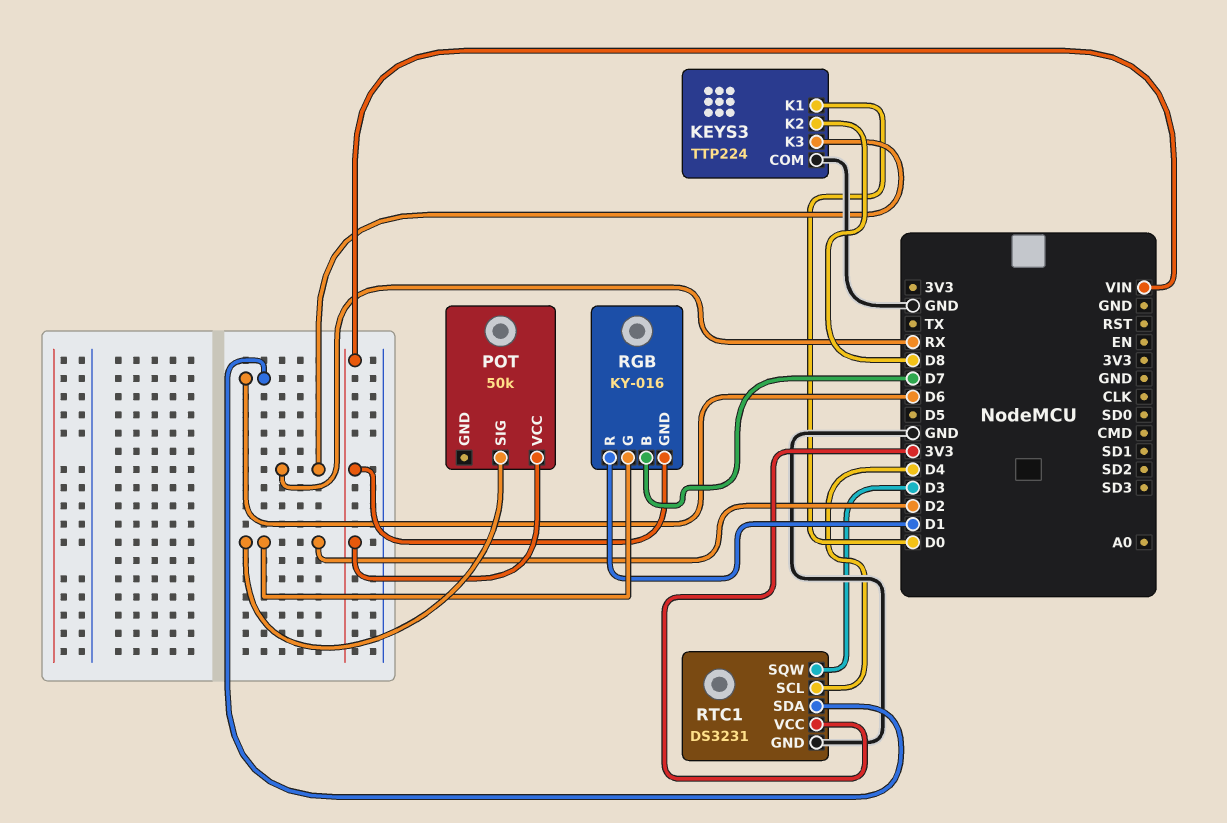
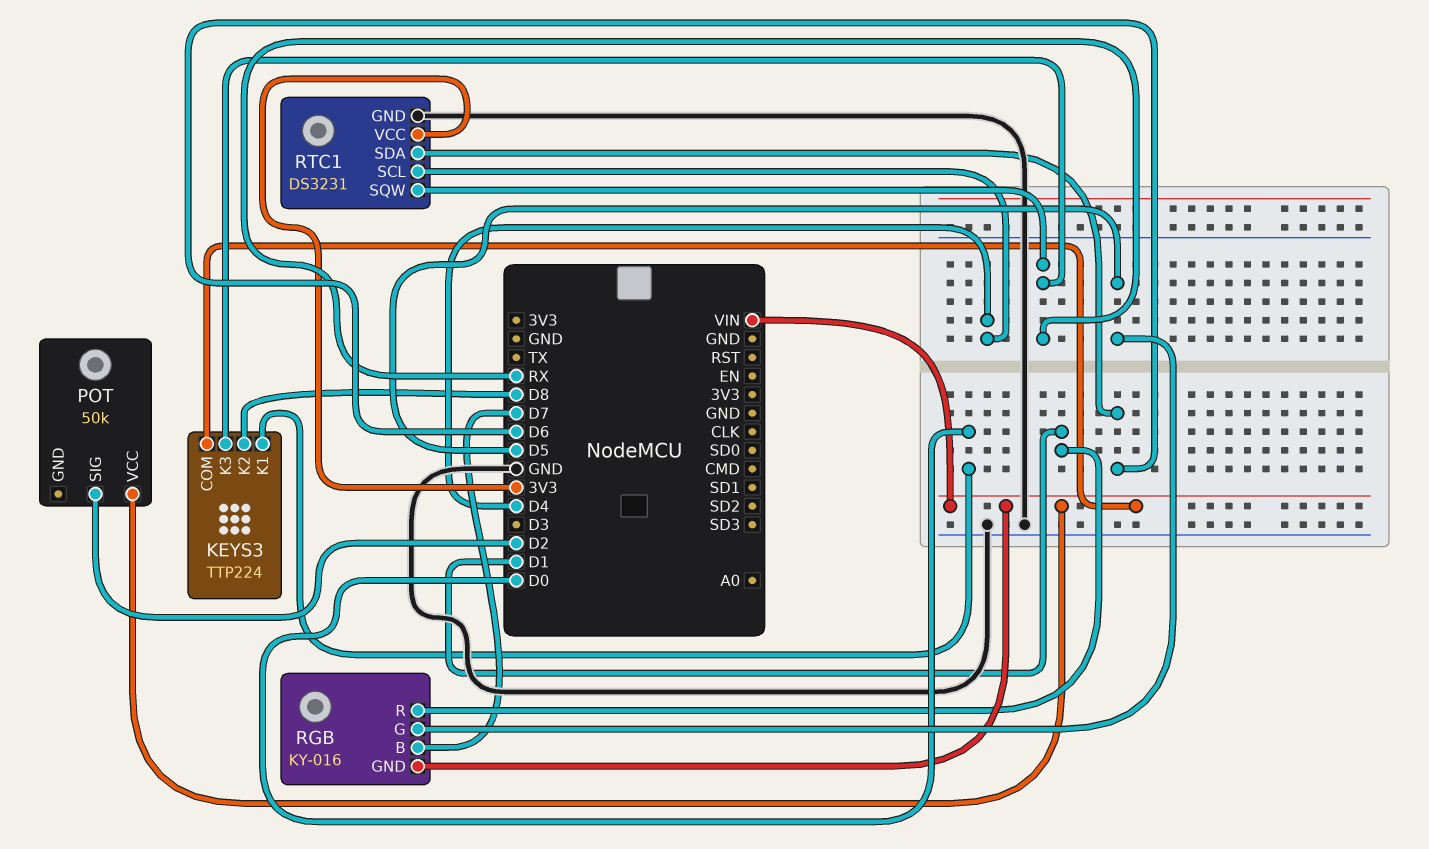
KEYS3 pin COM: GND -> VIN
RGB pin G: D2 -> D5
RTC1 pin SQW: D3 -> RX

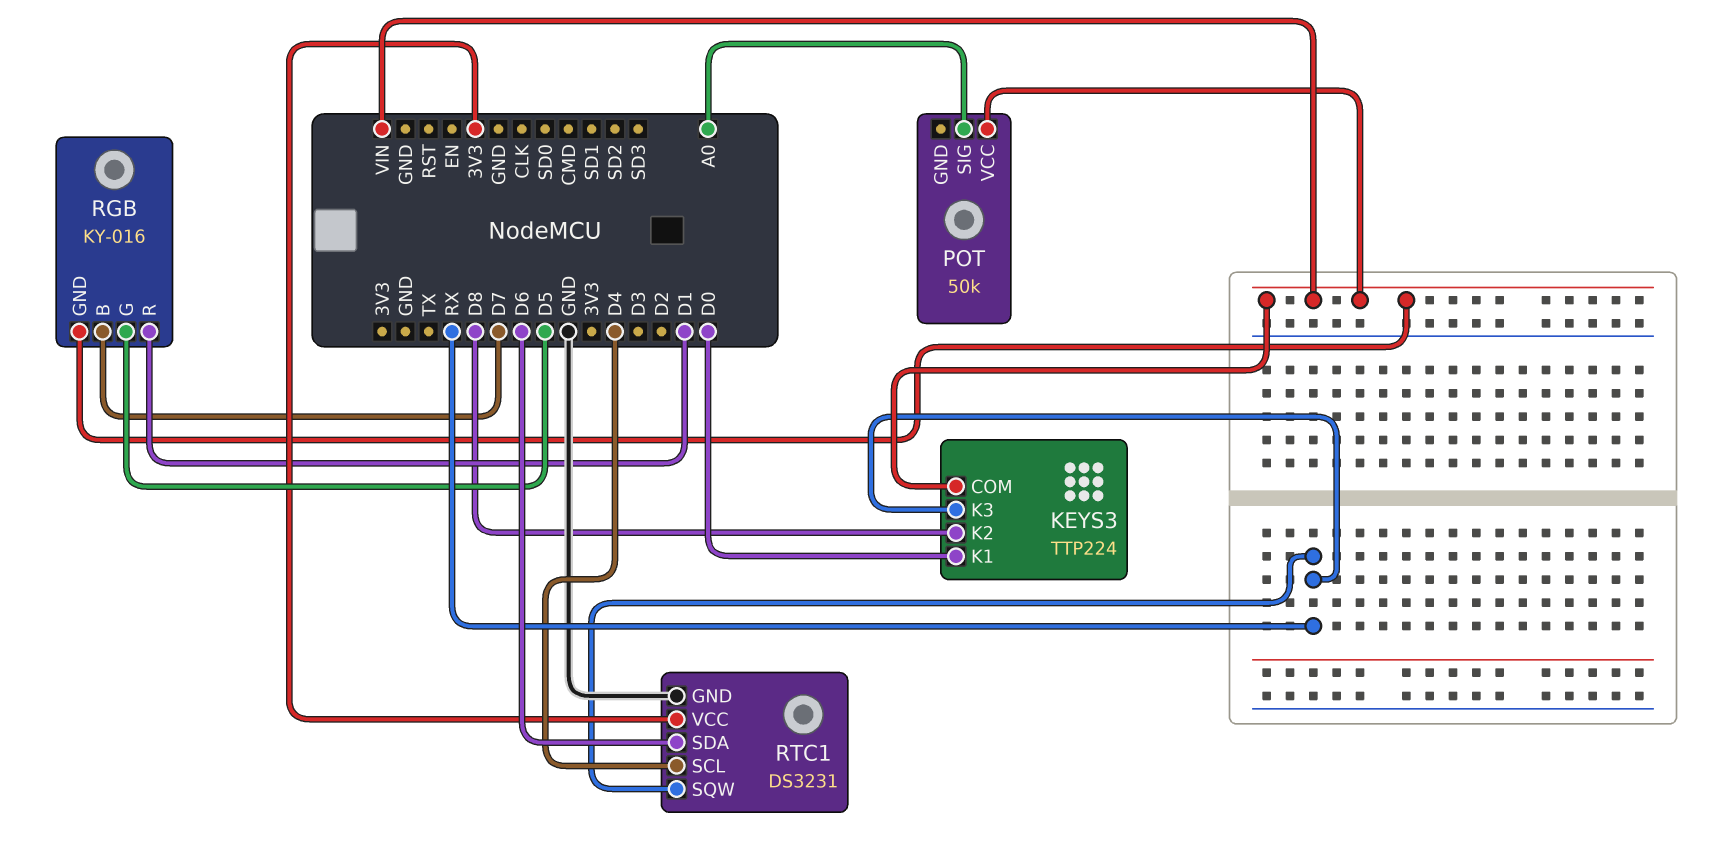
POT pin SIG: D2 -> A0

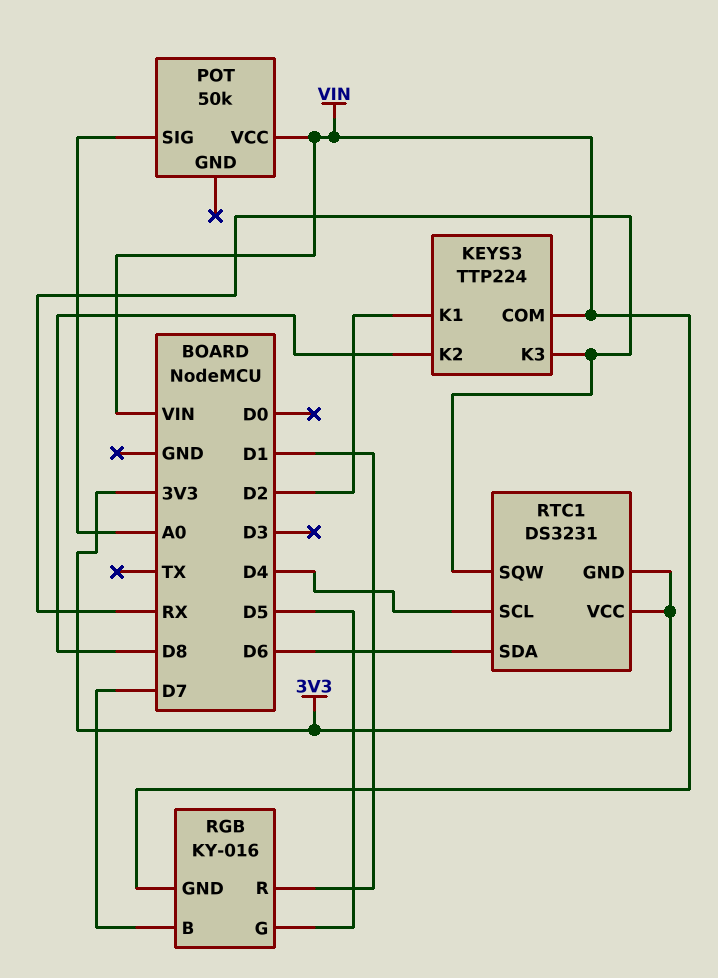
KEYS3 pin K1: D0 -> D2
RTC1 pin GND: GND -> 3V3

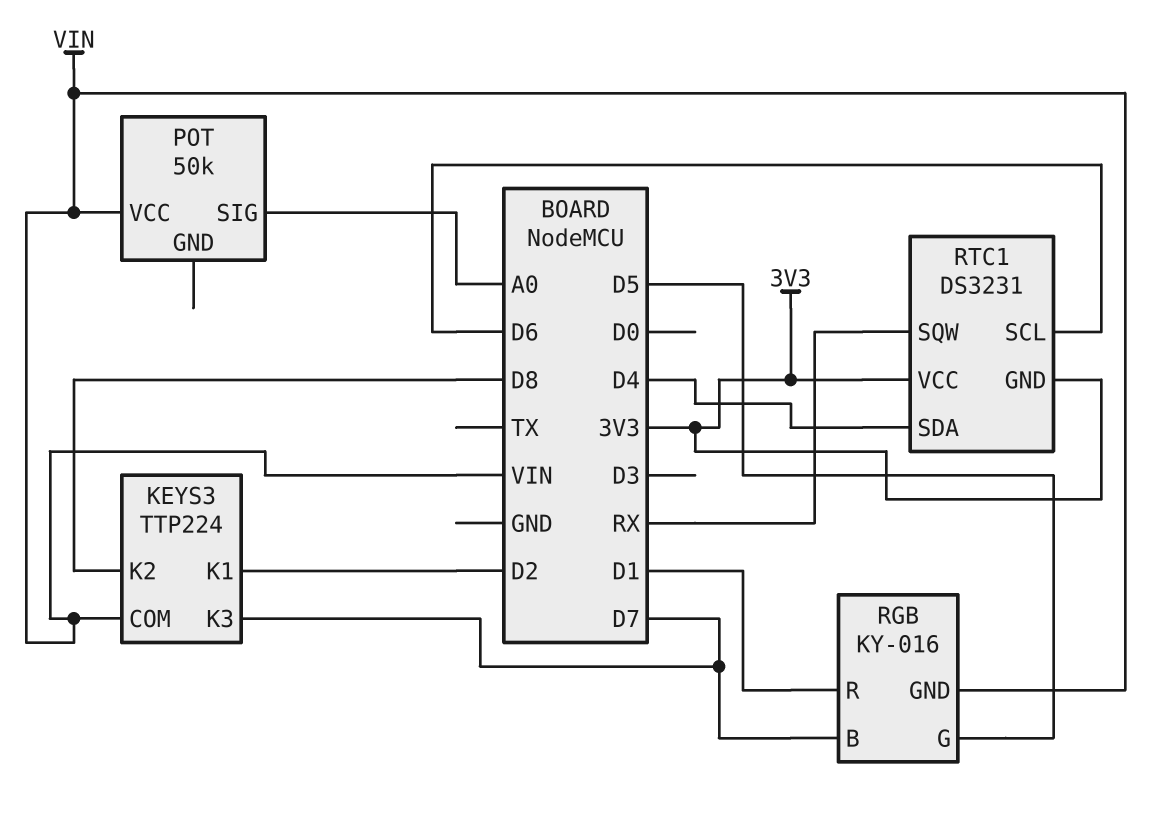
KEYS3 pin K3: RX -> D7
RTC1 pin SCL: D4 -> D6
RTC1 pin SDA: D6 -> D4

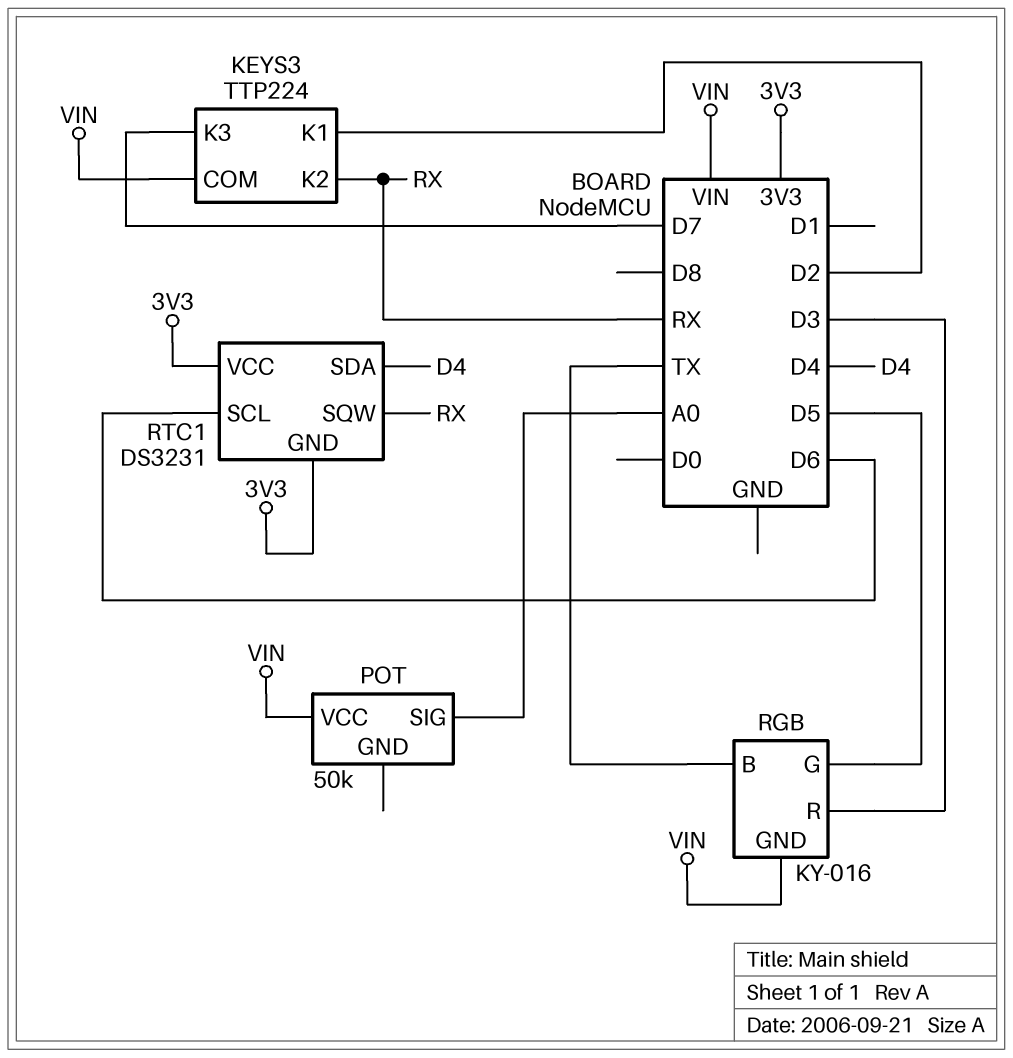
KEYS3 pin K2: D8 -> RX
RGB pin B: D7 -> TX
RGB pin R: D1 -> D3

